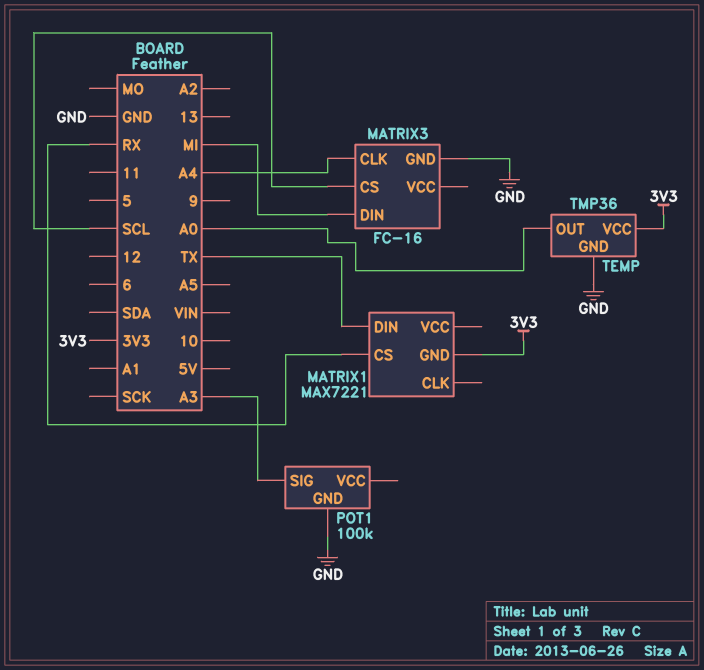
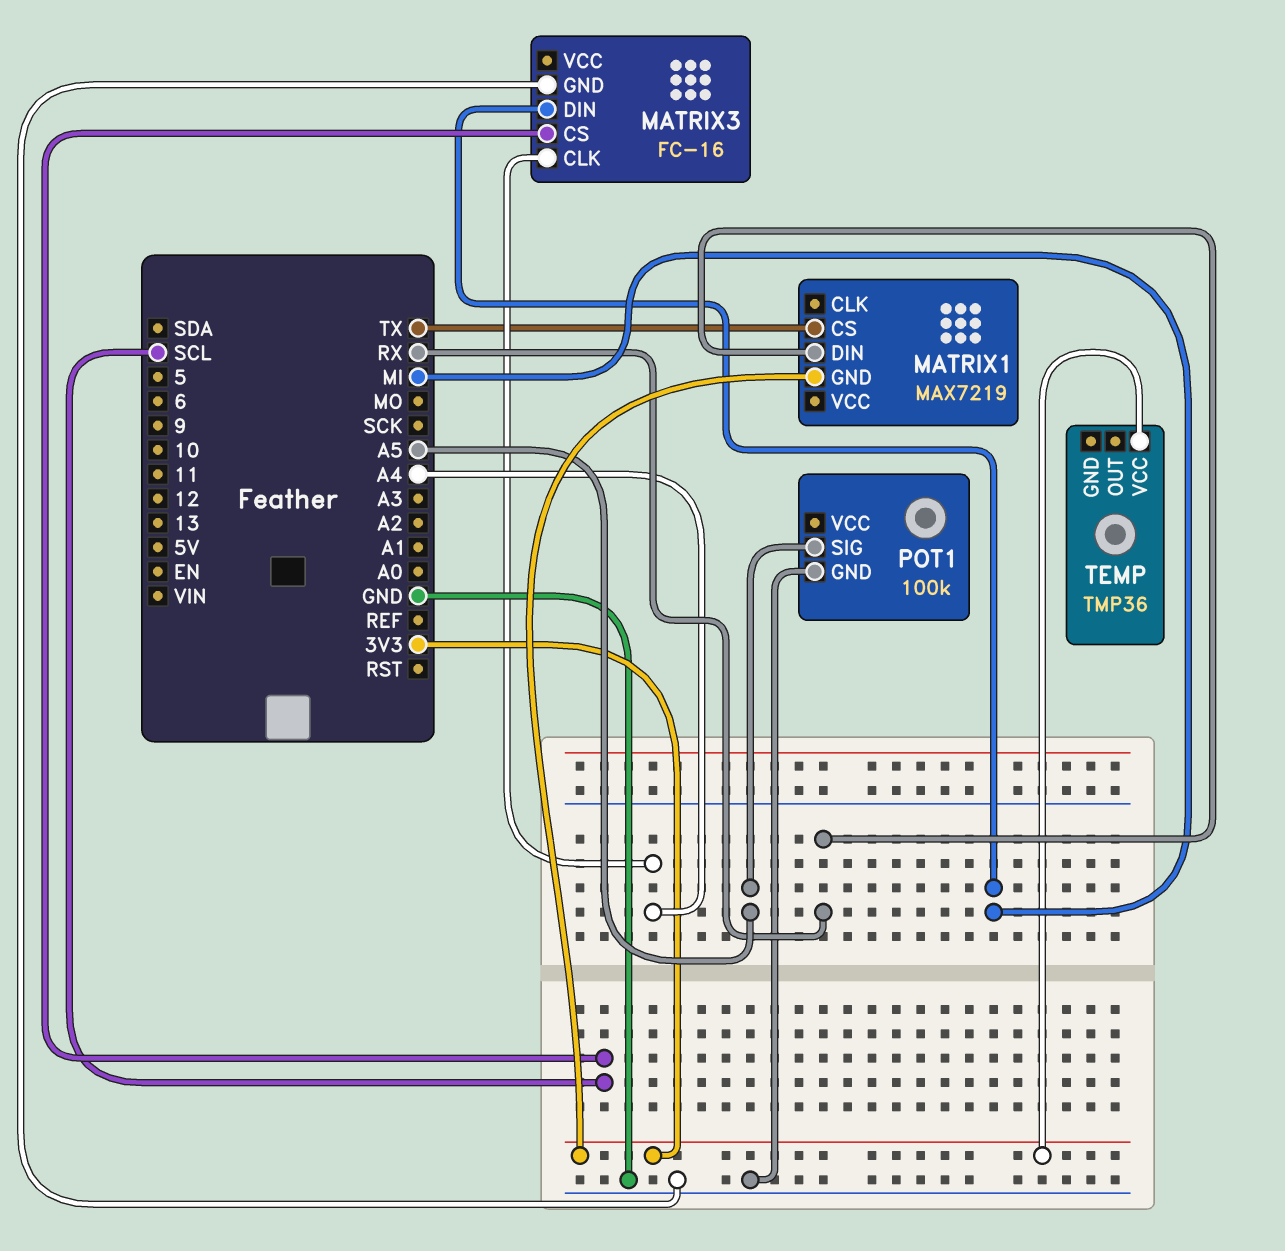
MATRIX1: MAX7221 -> MAX7219
MATRIX1 pin CS: RX -> TX
MATRIX1 pin DIN: TX -> RX
POT1 pin SIG: A3 -> A5
TEMP pin GND: GND -> none
TEMP pin OUT: A0 -> none

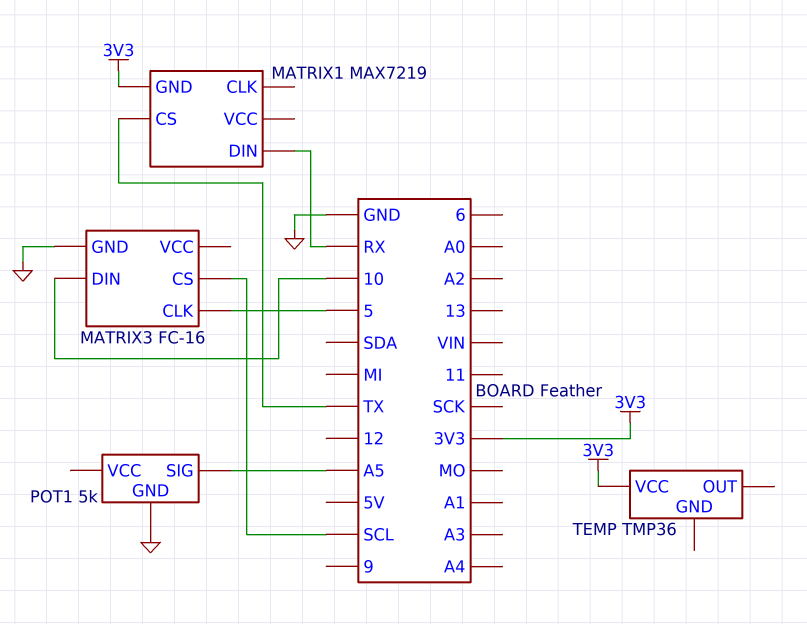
MATRIX3 pin CLK: A4 -> 5
MATRIX3 pin DIN: MI -> 10
POT1: 100k -> 5k

